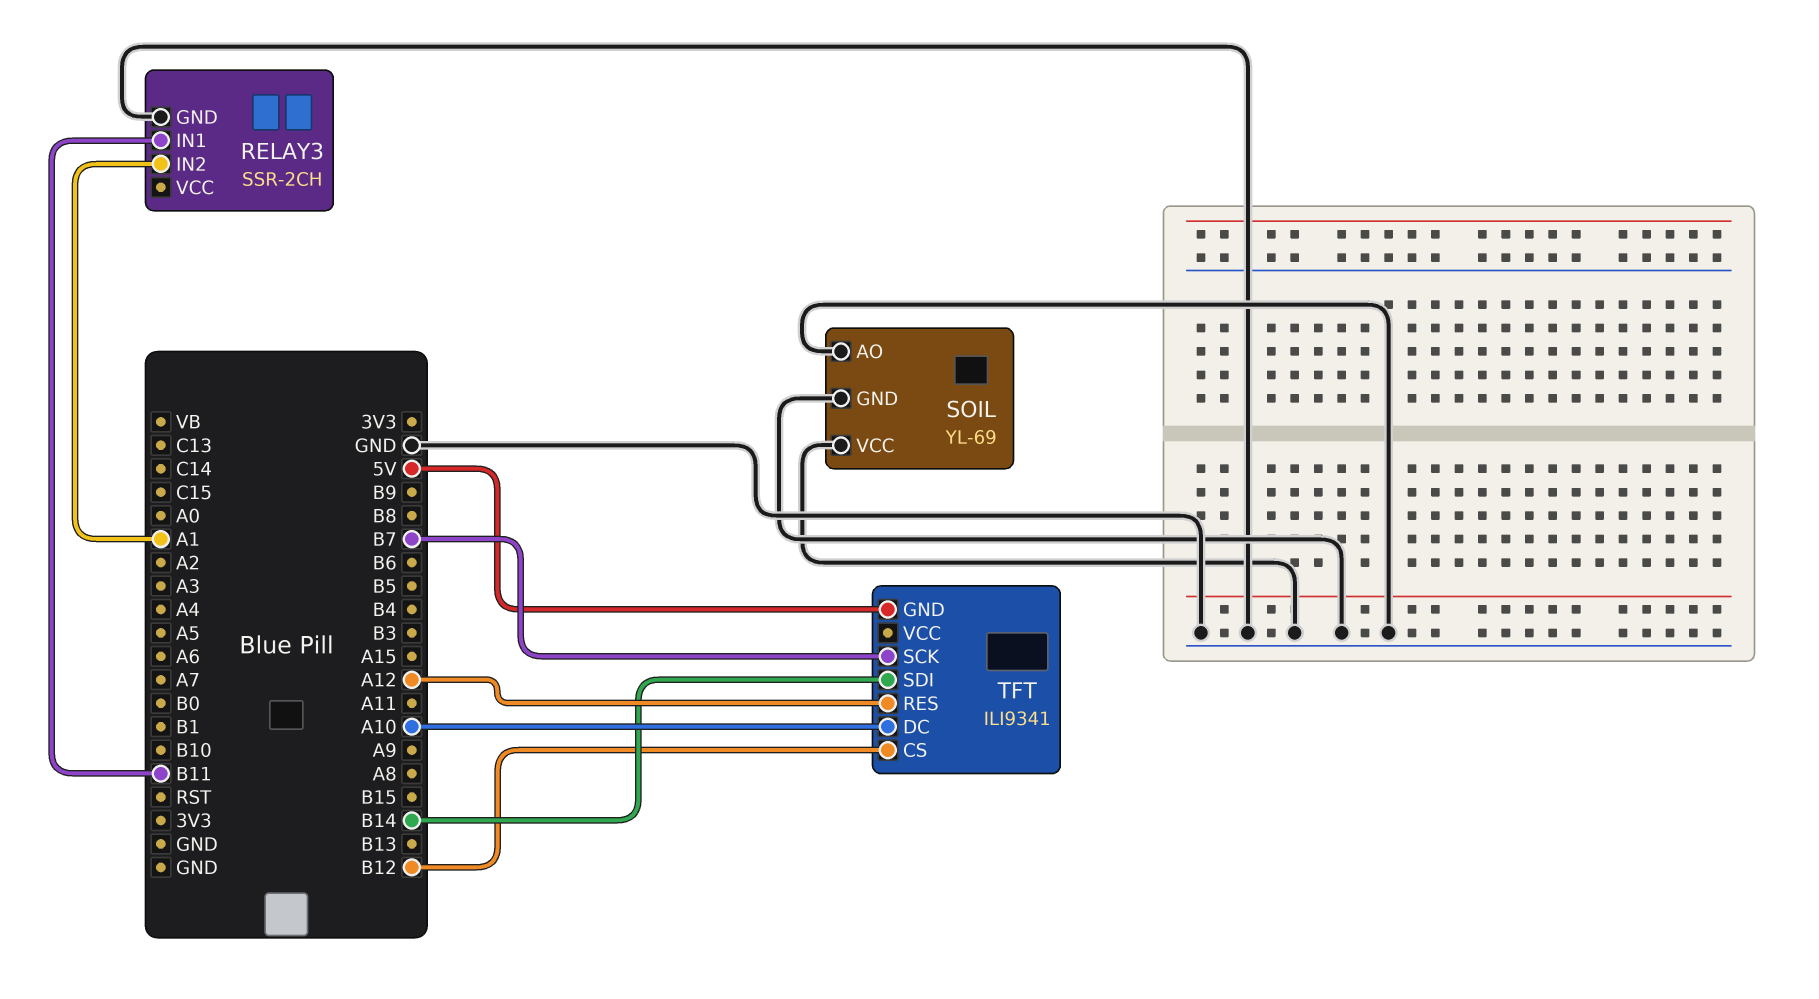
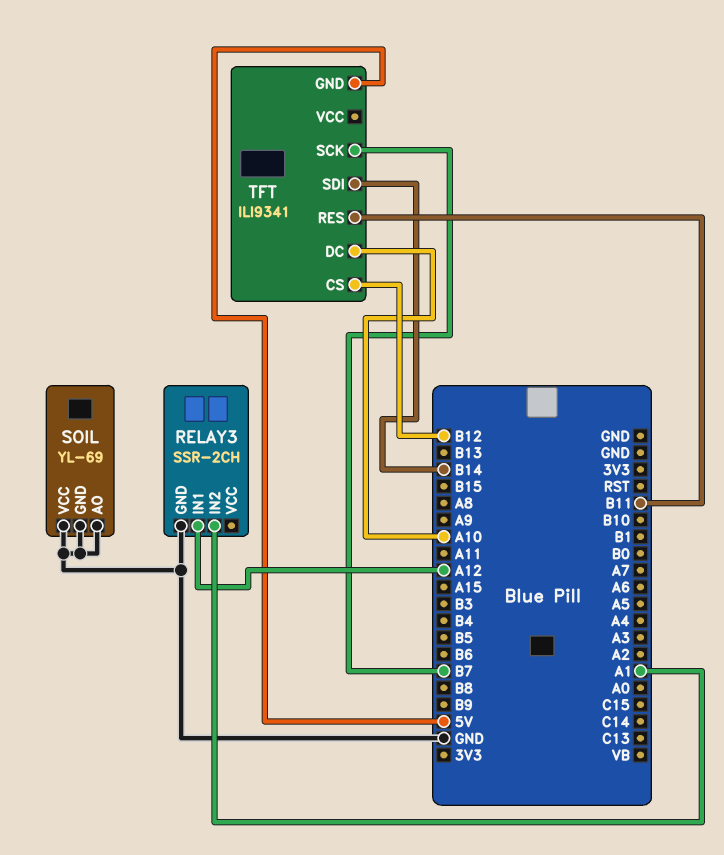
RELAY3 pin IN1: B11 -> A12
TFT pin RES: A12 -> B11

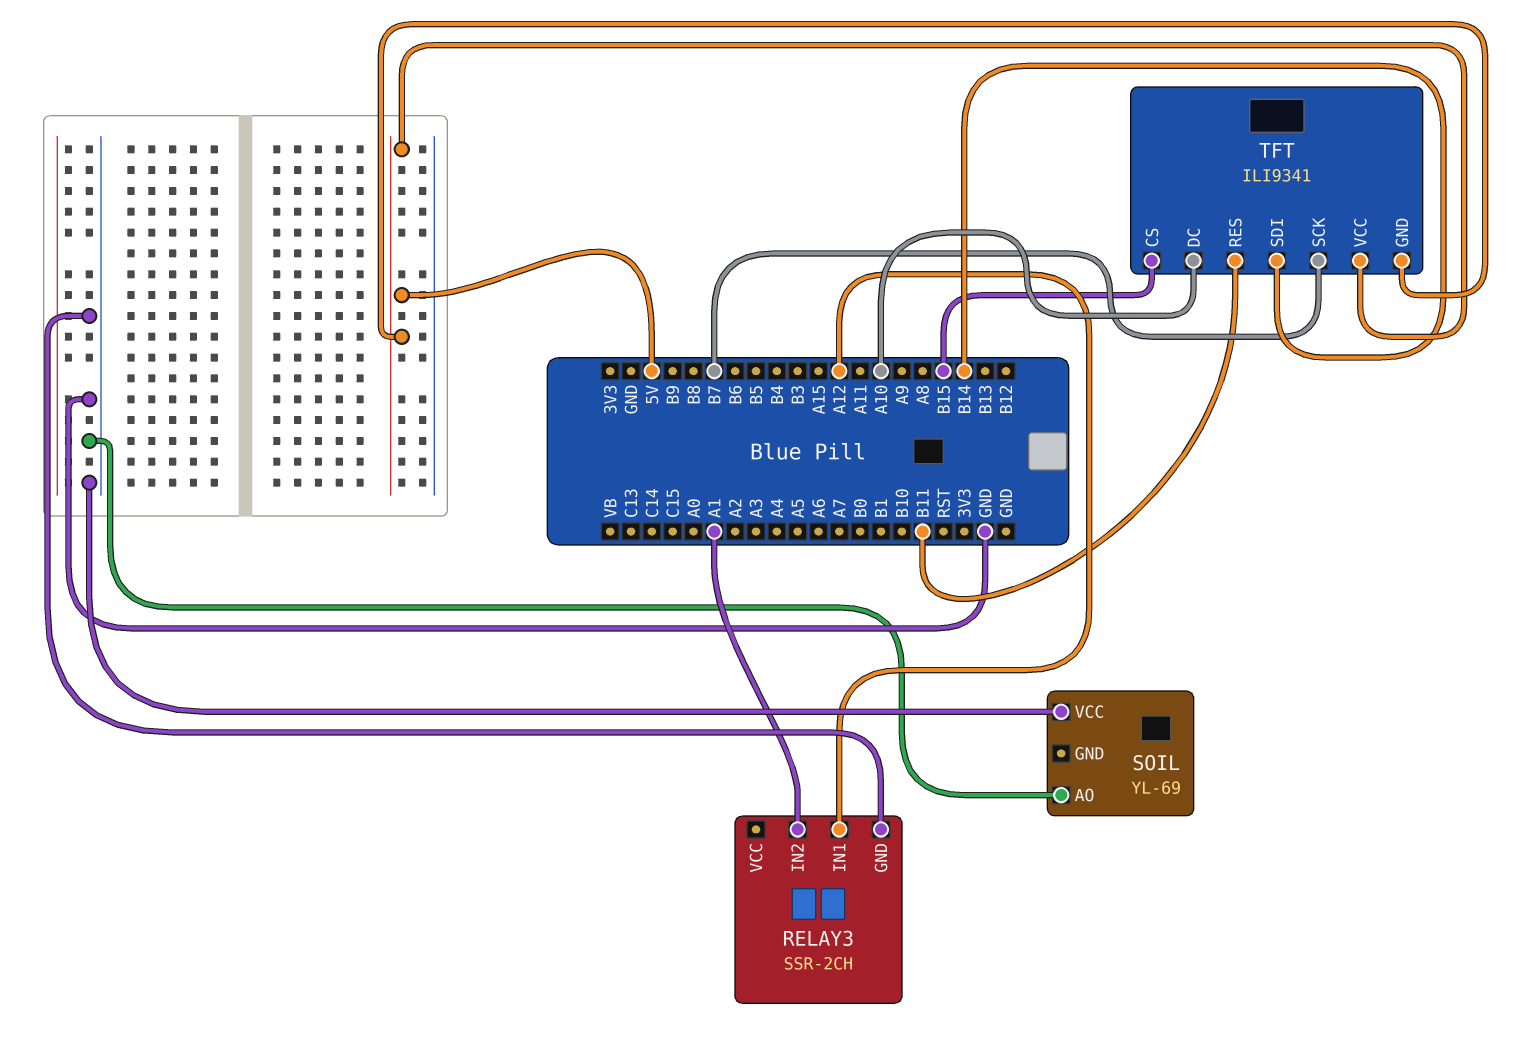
SOIL pin GND: GND -> none
TFT pin CS: B12 -> B15
TFT pin VCC: none -> 5V

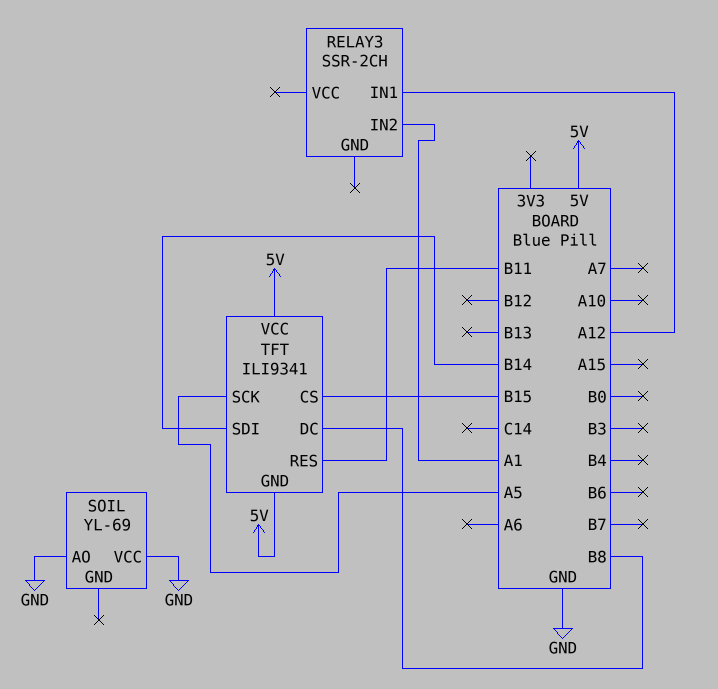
RELAY3 pin GND: GND -> none
TFT pin DC: A10 -> B8
TFT pin SCK: B7 -> A5

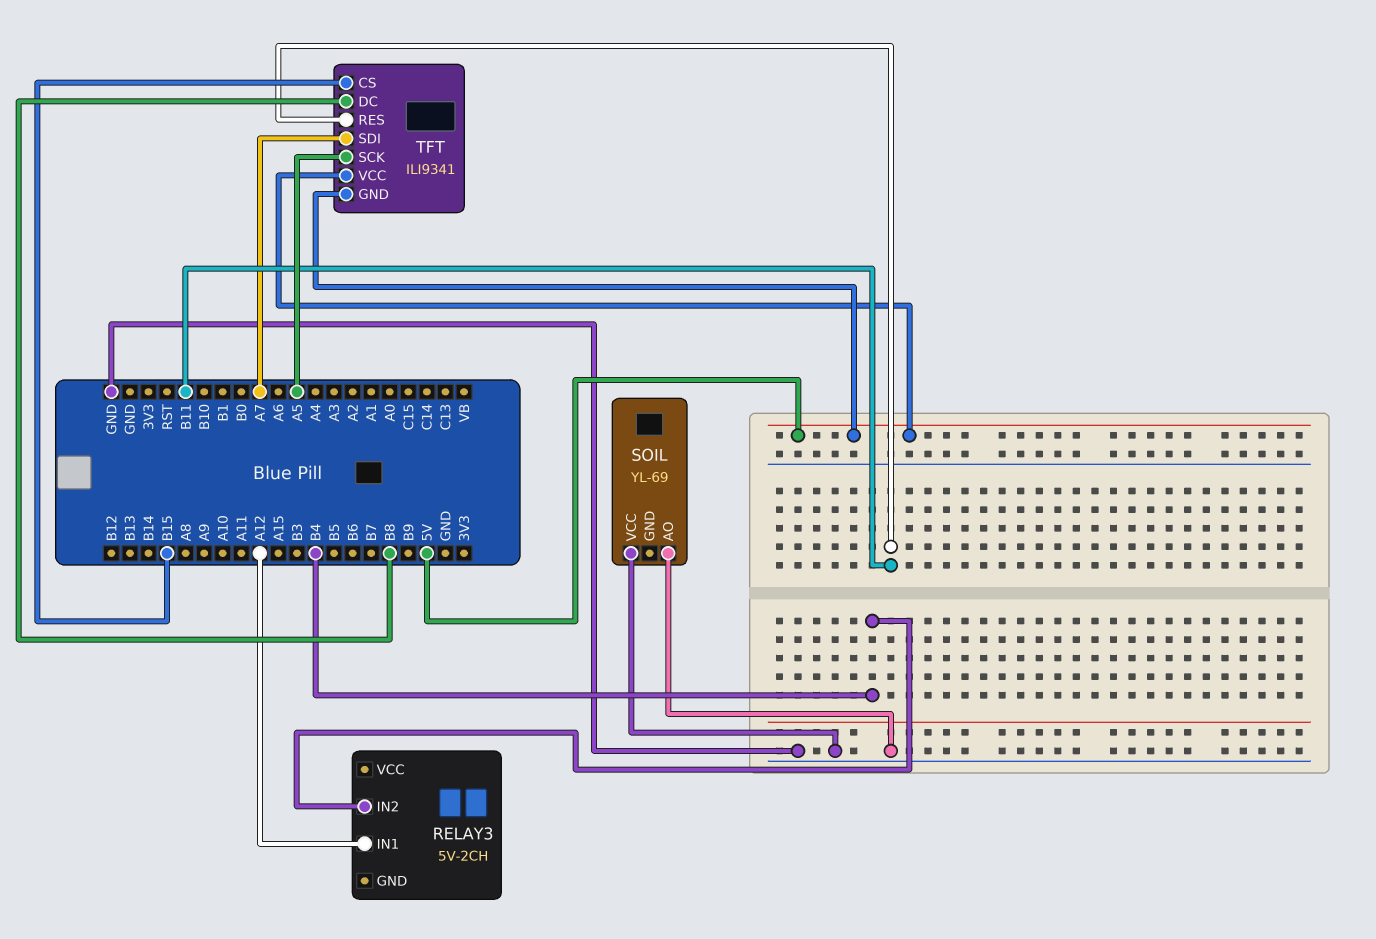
RELAY3: SSR-2CH -> 5V-2CH
RELAY3 pin IN2: A1 -> B4
TFT pin SDI: B14 -> A7

